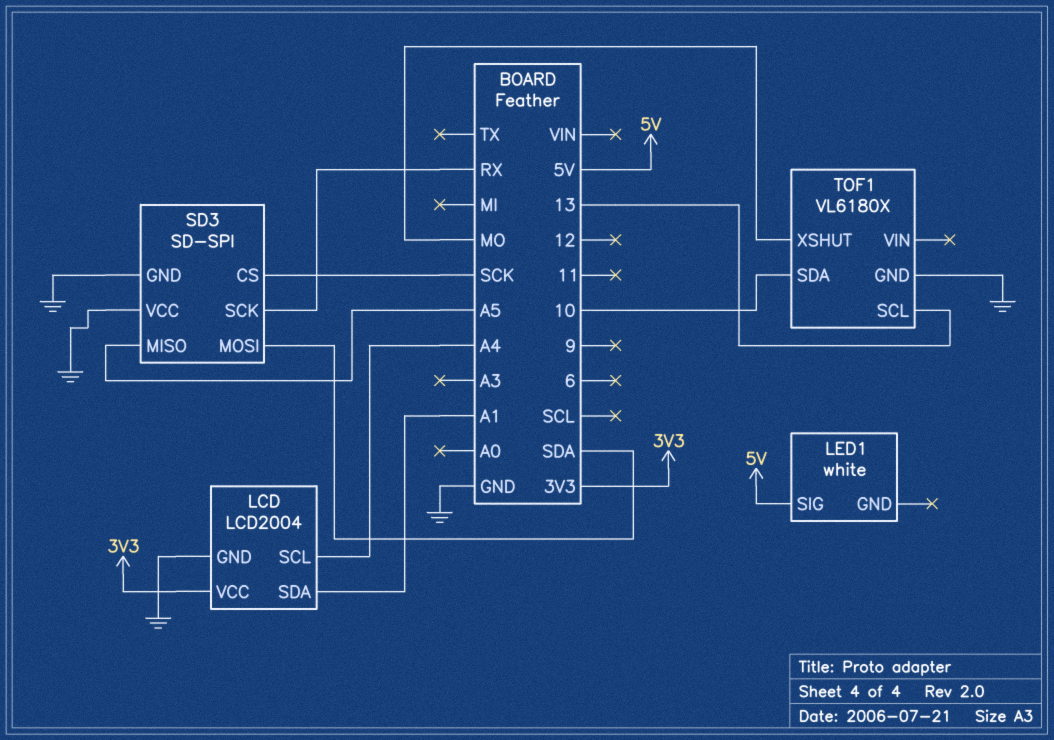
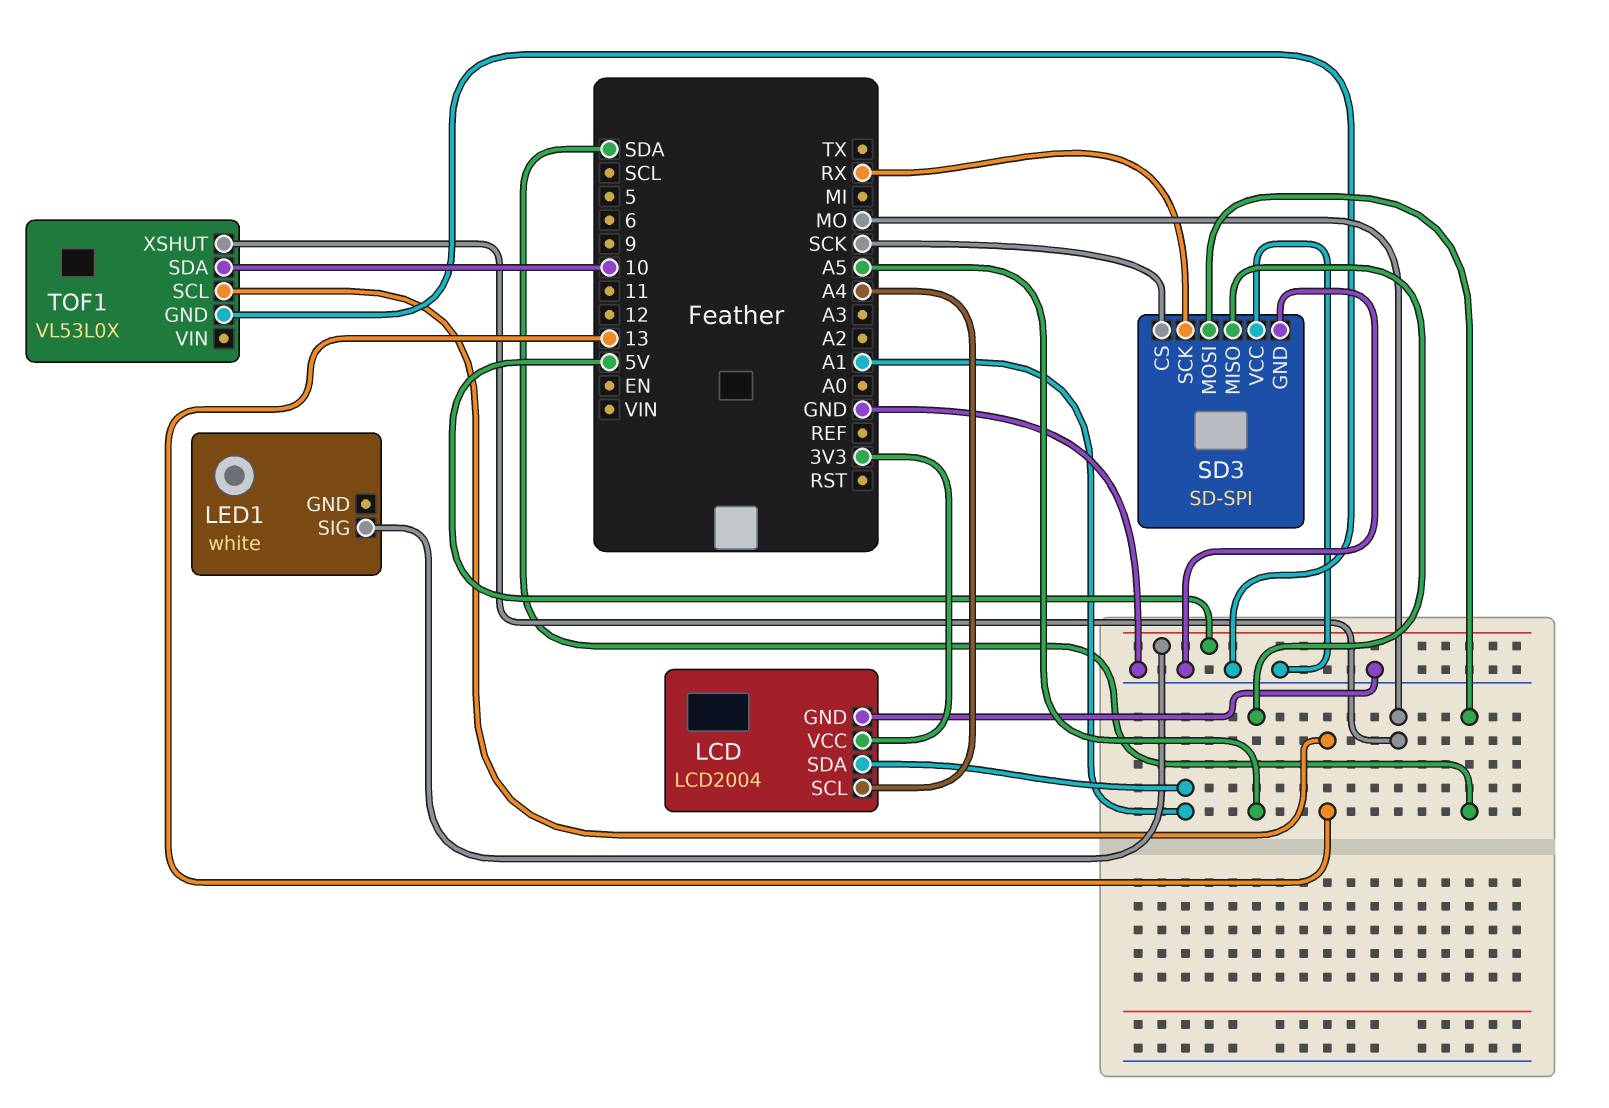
TOF1: VL6180X -> VL53L0X

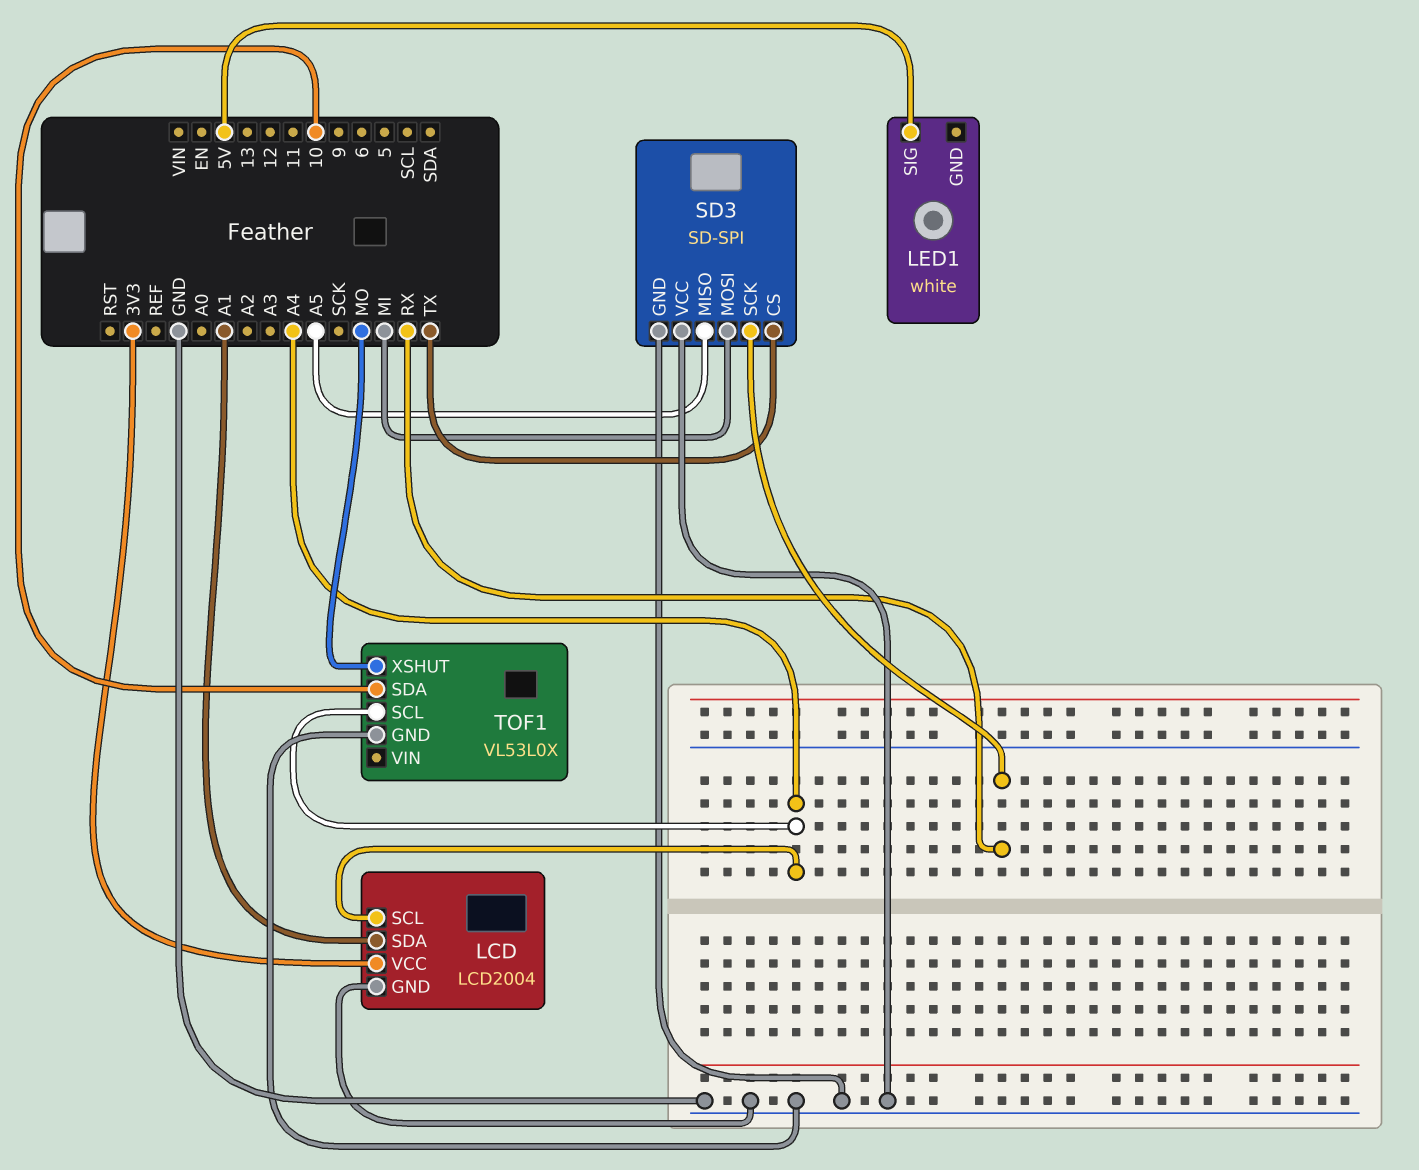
SD3 pin CS: SCK -> TX
SD3 pin MOSI: SDA -> MI
TOF1 pin SCL: 13 -> A4

